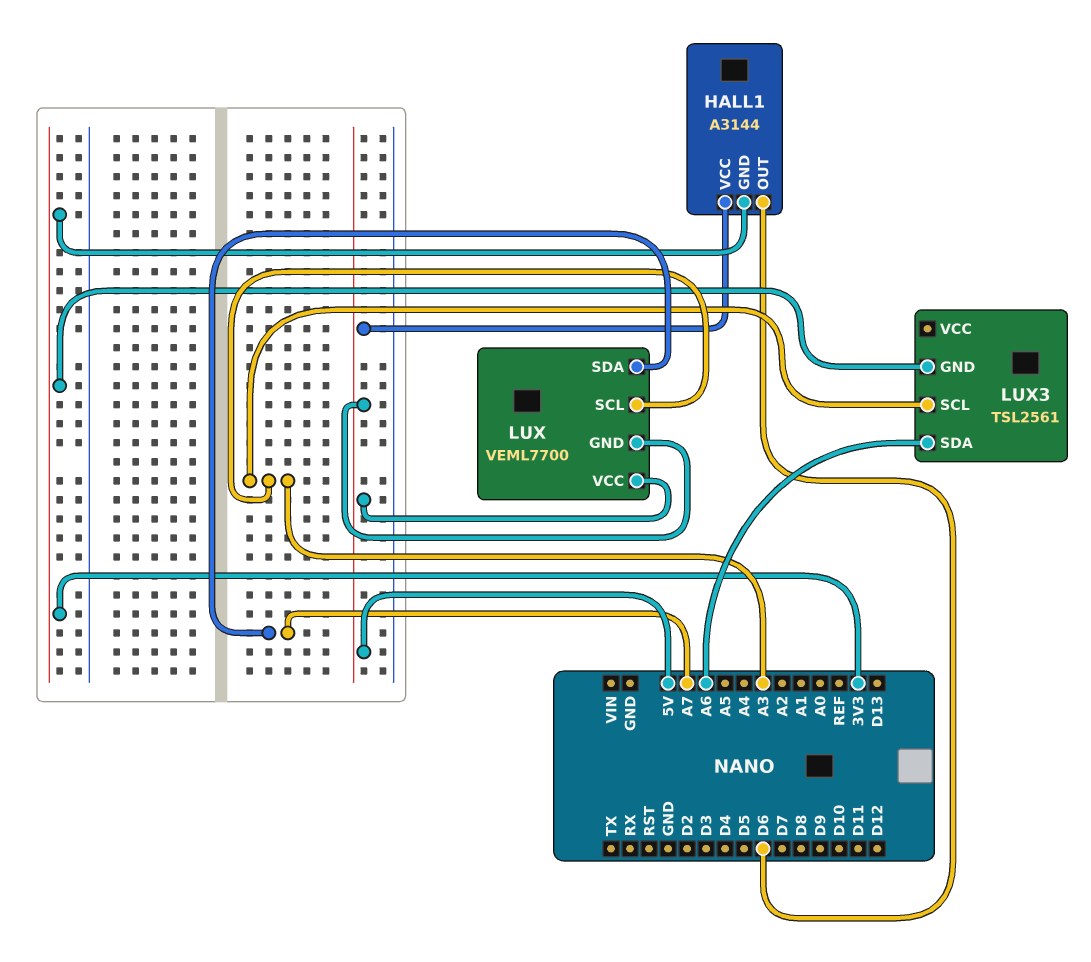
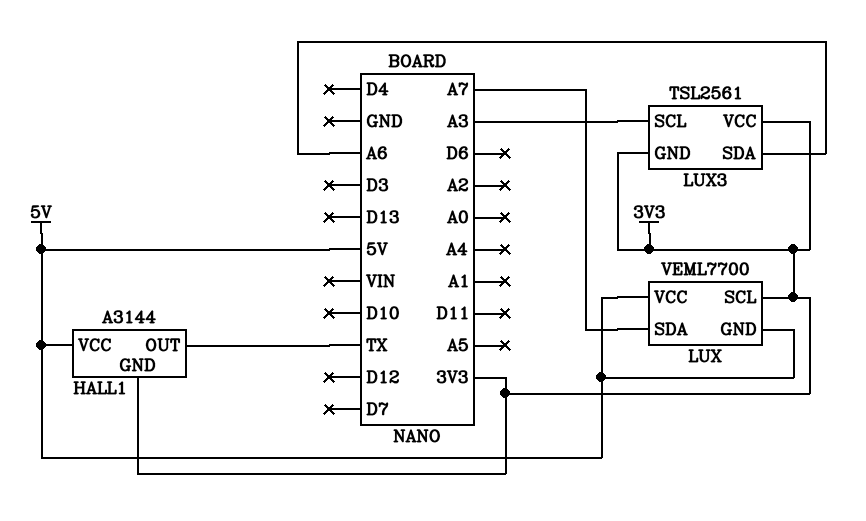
HALL1 pin OUT: D6 -> TX
LUX pin SCL: A3 -> 3V3
LUX3 pin VCC: none -> 3V3

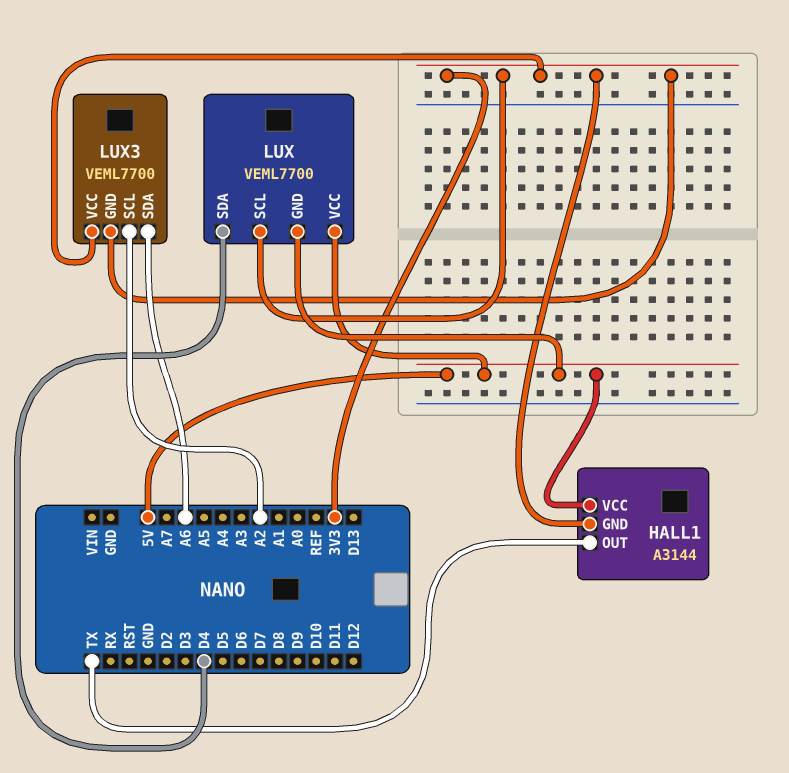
LUX pin SDA: A7 -> D4
LUX3: TSL2561 -> VEML7700
LUX3 pin SCL: A3 -> A2

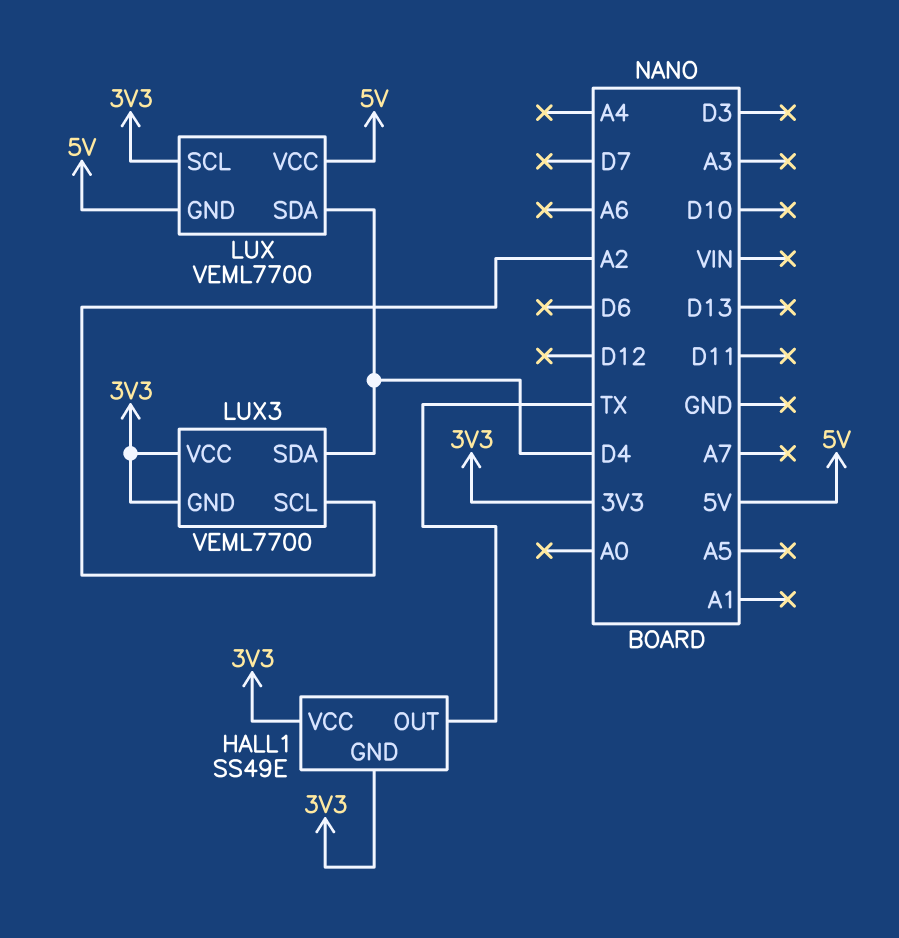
HALL1: A3144 -> SS49E
HALL1 pin VCC: 5V -> 3V3
LUX3 pin SDA: A6 -> D4

